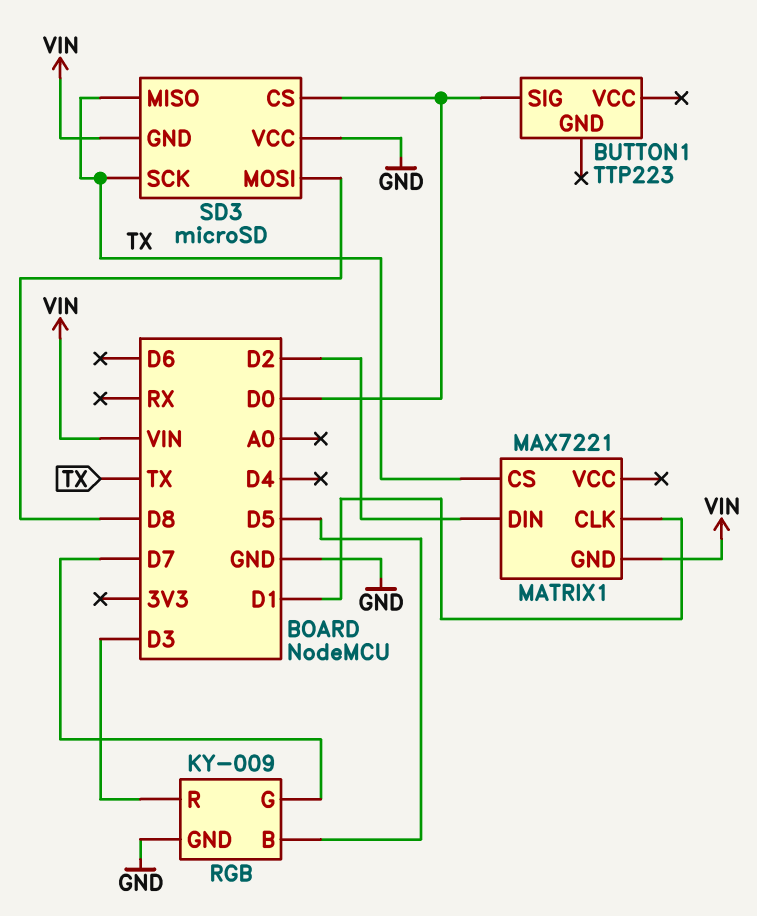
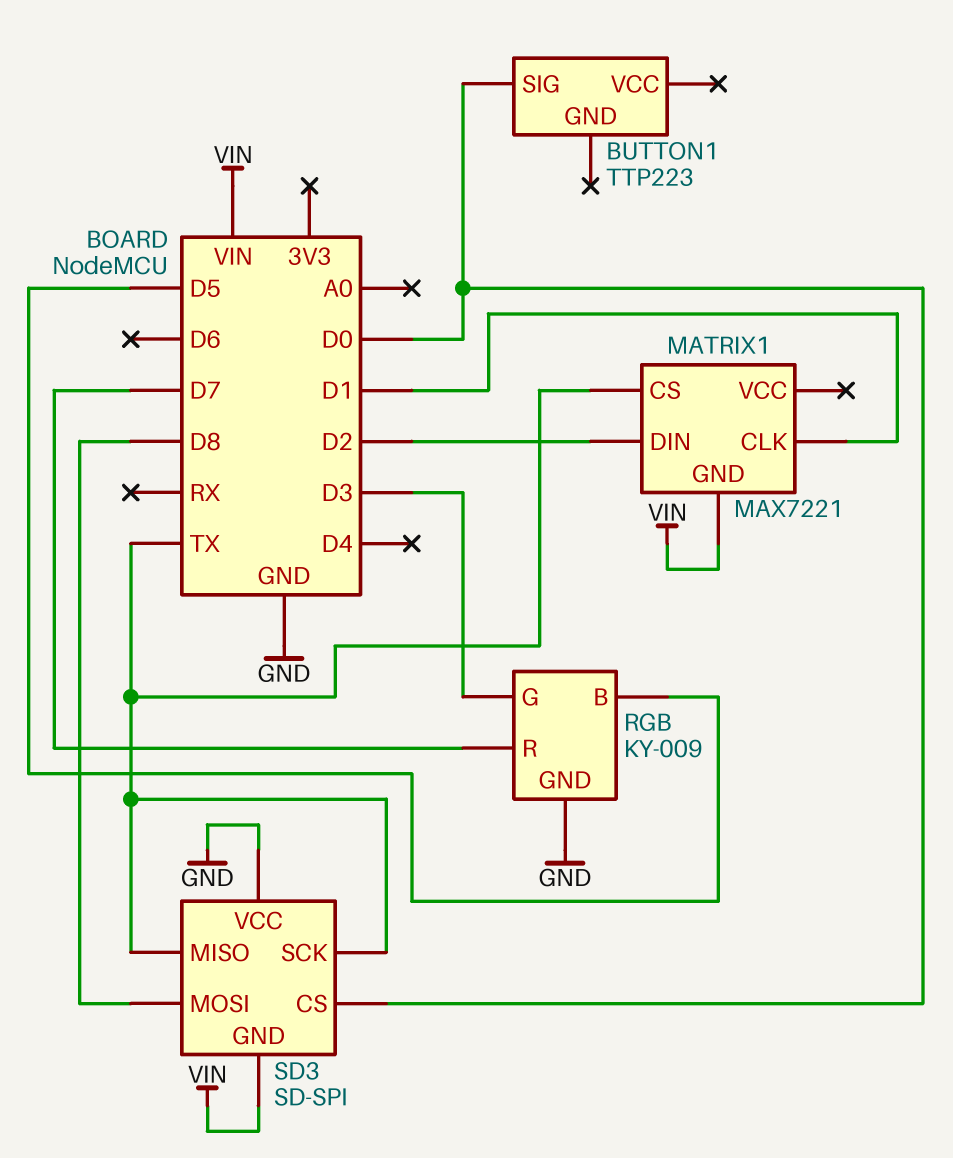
RGB pin G: D7 -> D3
RGB pin R: D3 -> D7
SD3: microSD -> SD-SPI

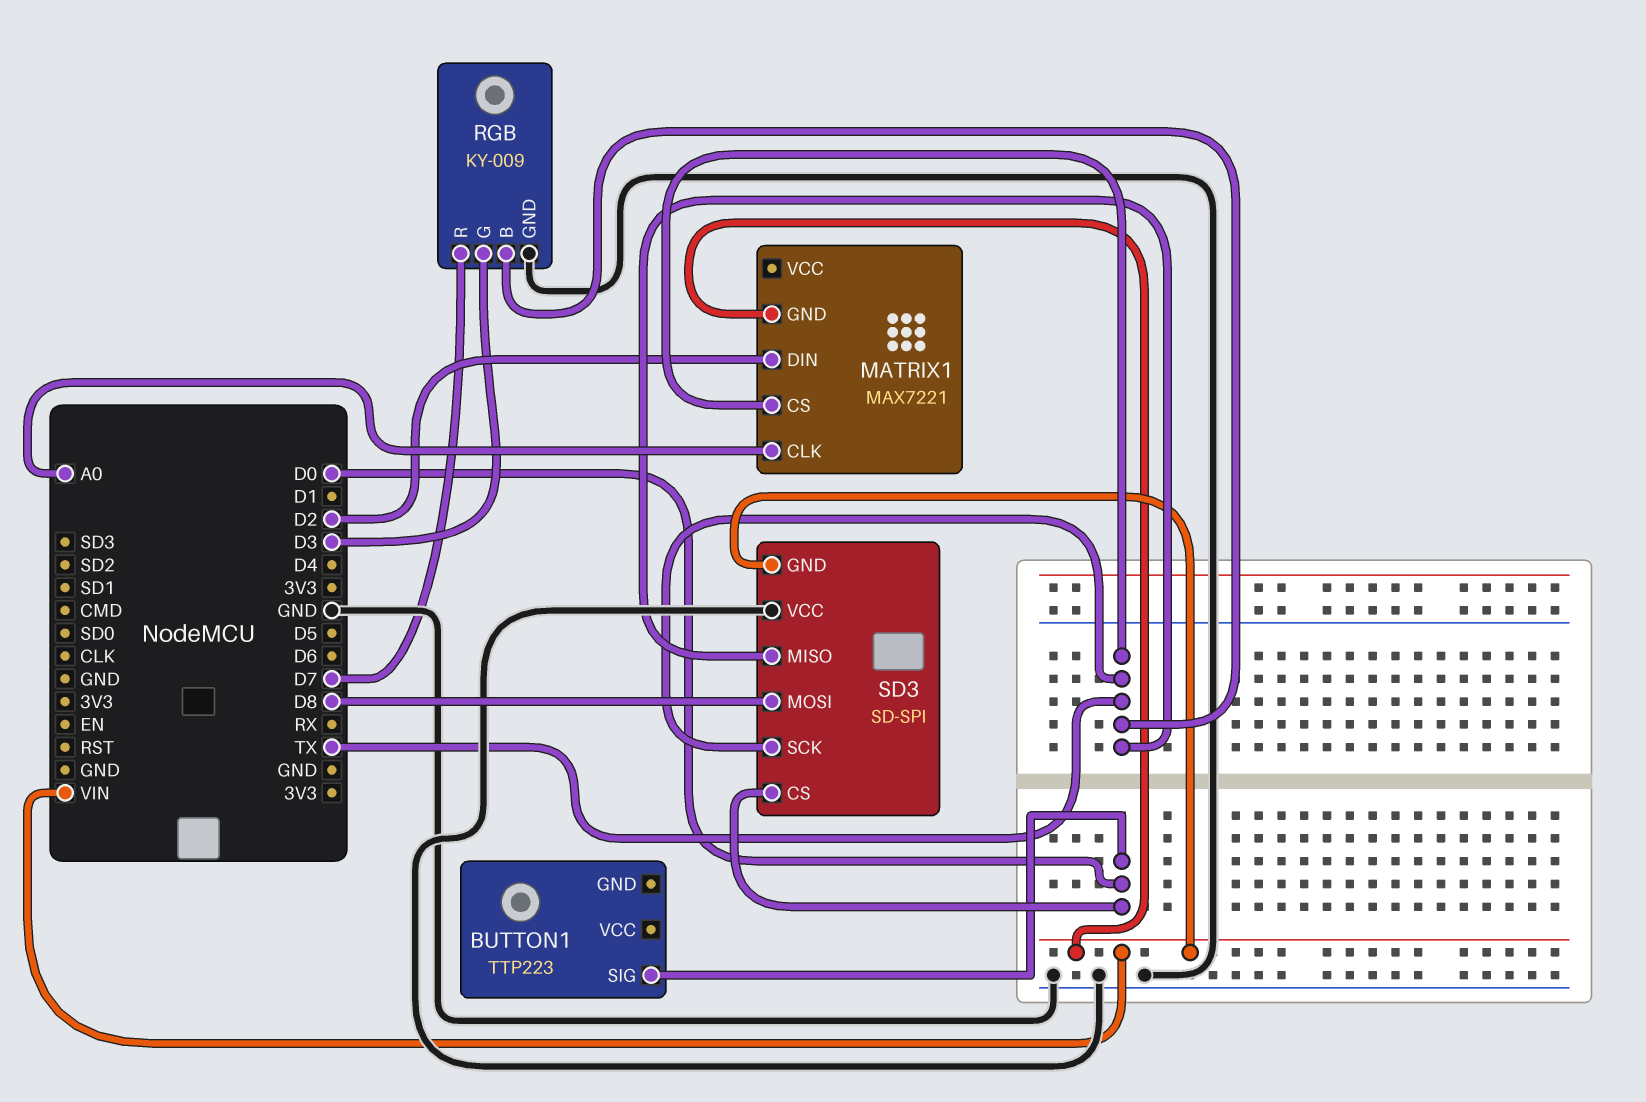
MATRIX1 pin CLK: D1 -> A0
RGB pin B: D5 -> TX

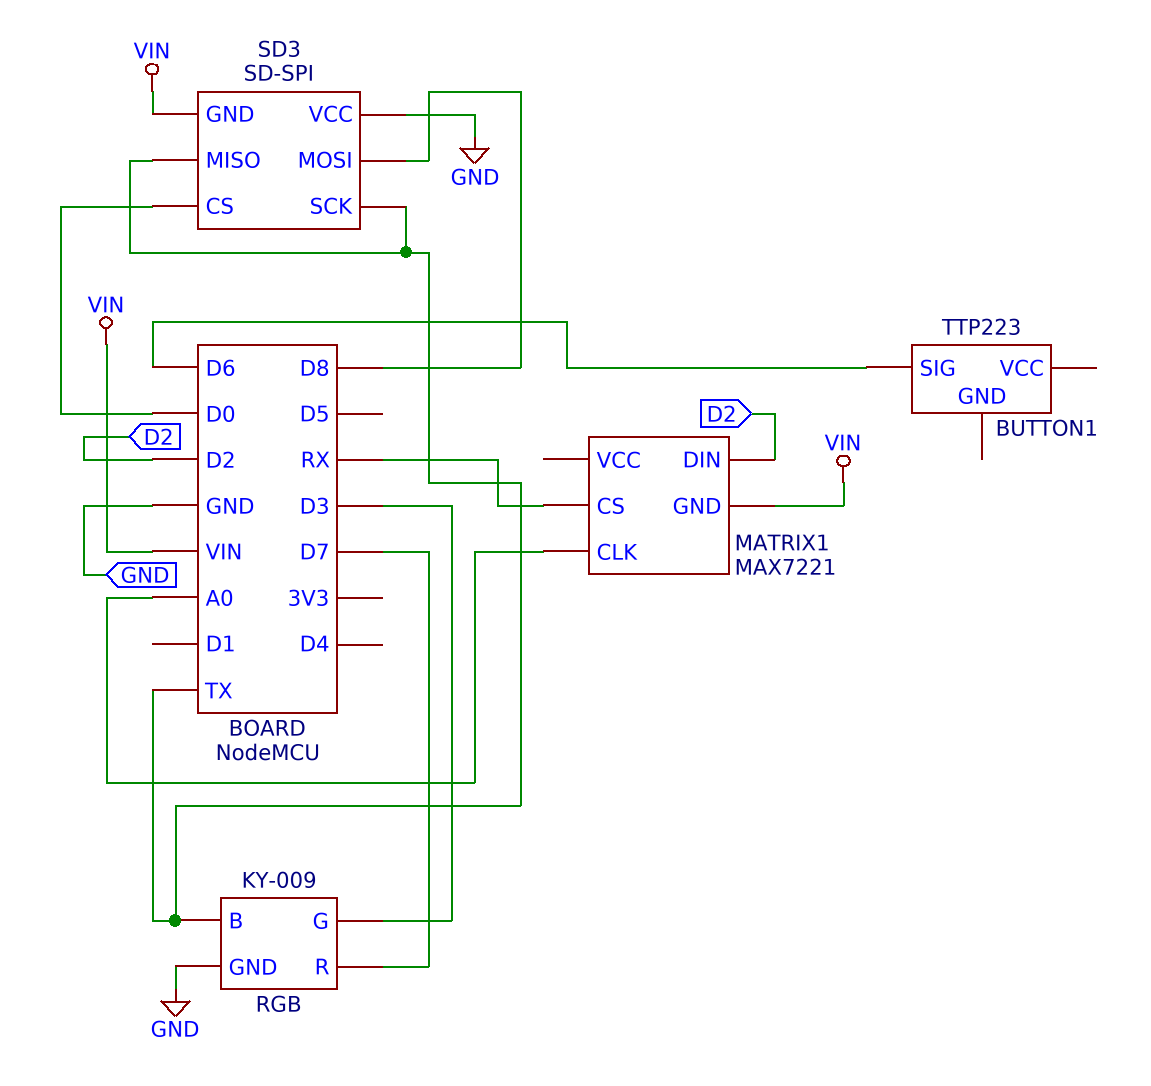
BUTTON1 pin SIG: D0 -> D6
MATRIX1 pin CS: TX -> RX

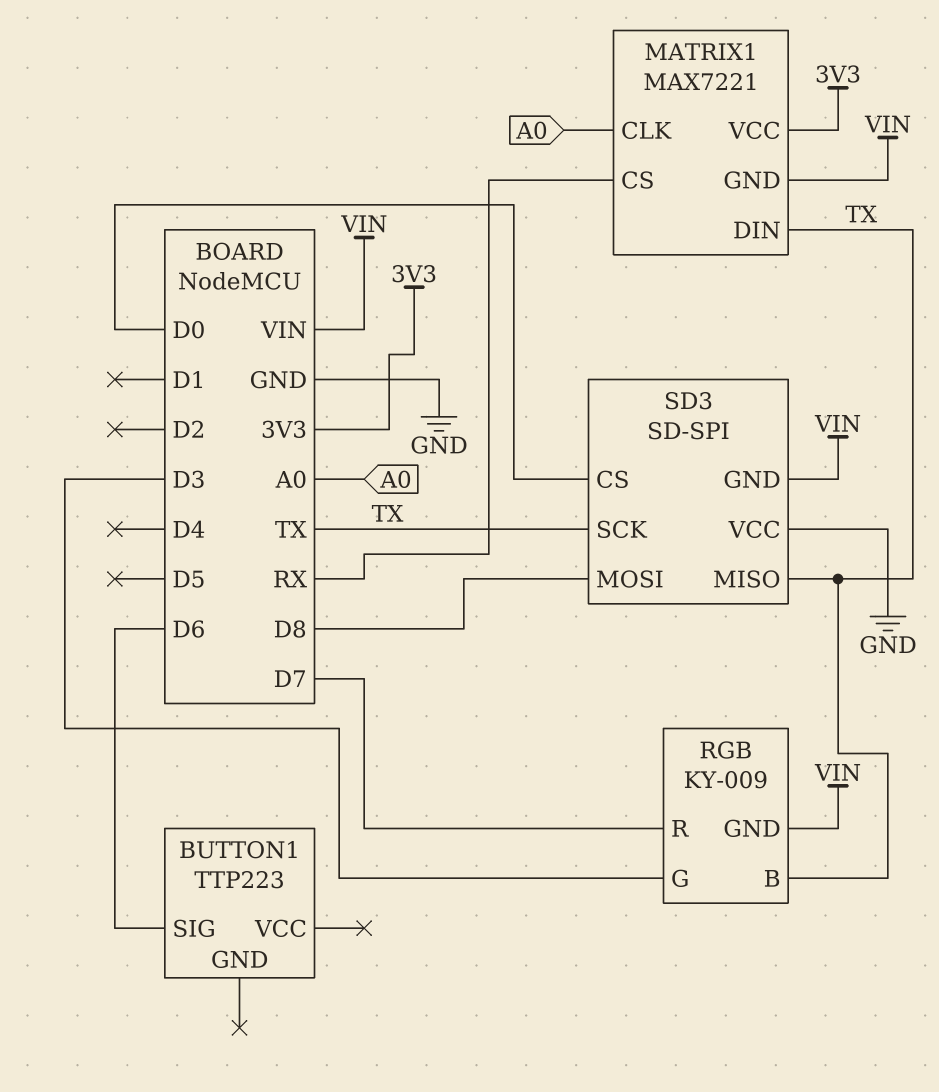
MATRIX1 pin DIN: D2 -> TX
MATRIX1 pin VCC: none -> 3V3
RGB pin GND: GND -> VIN

